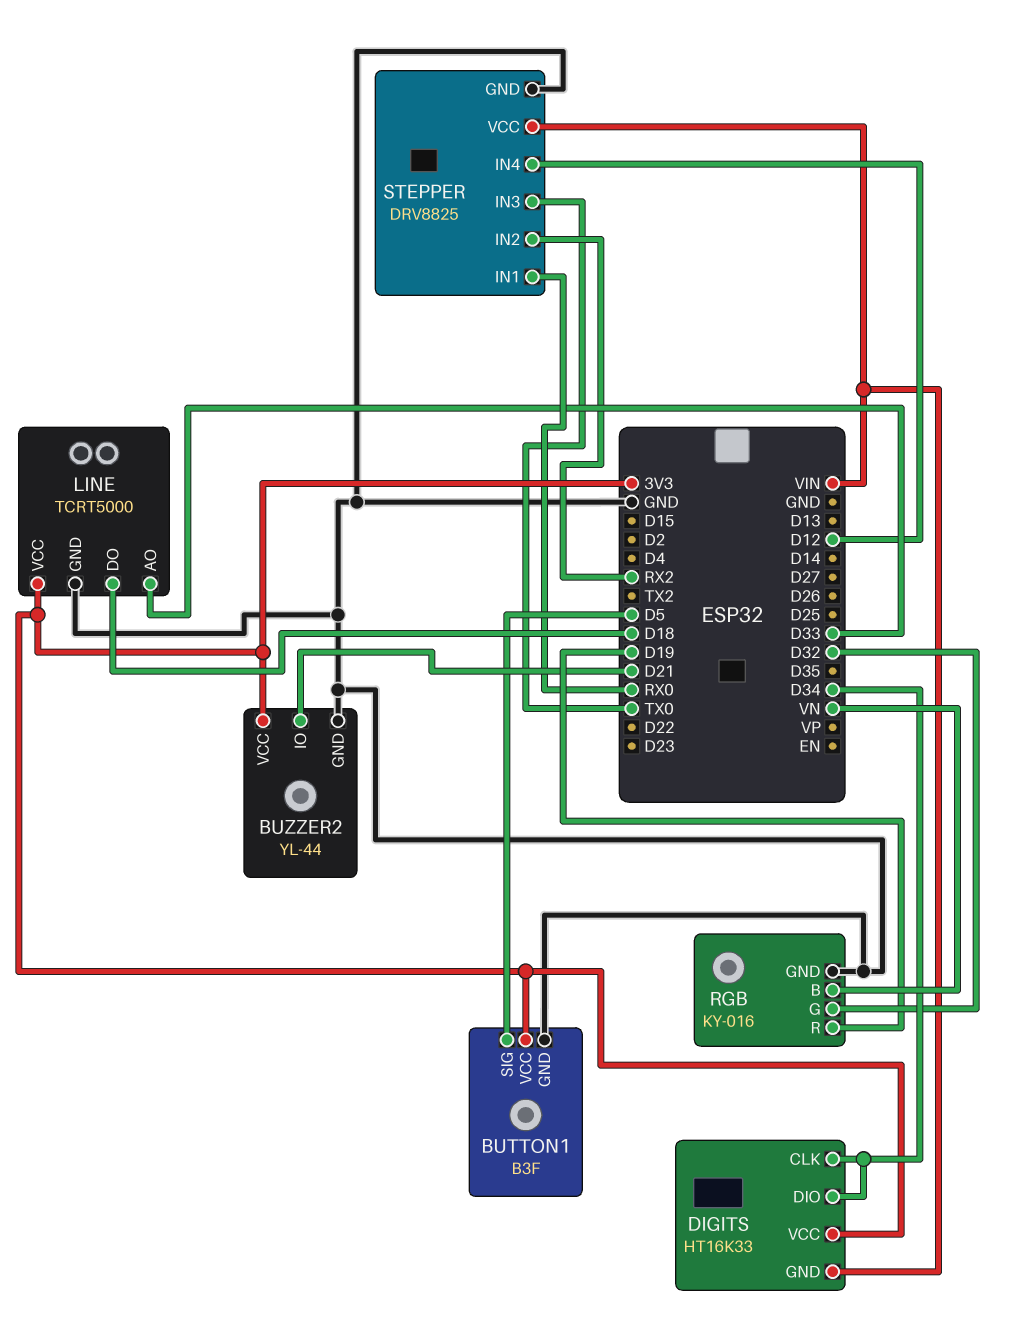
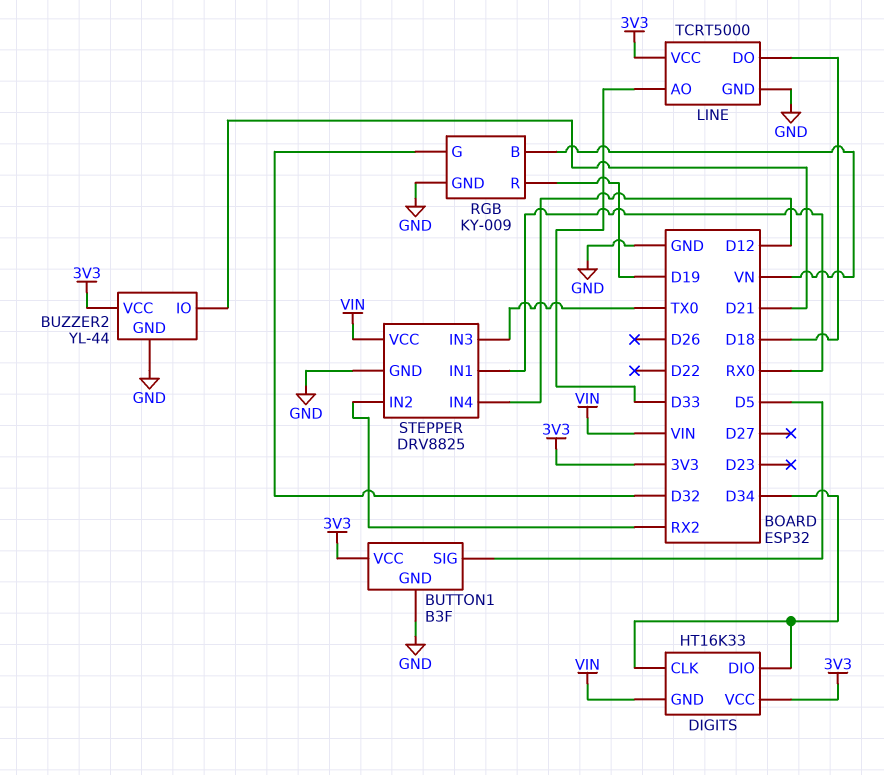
RGB: KY-016 -> KY-009

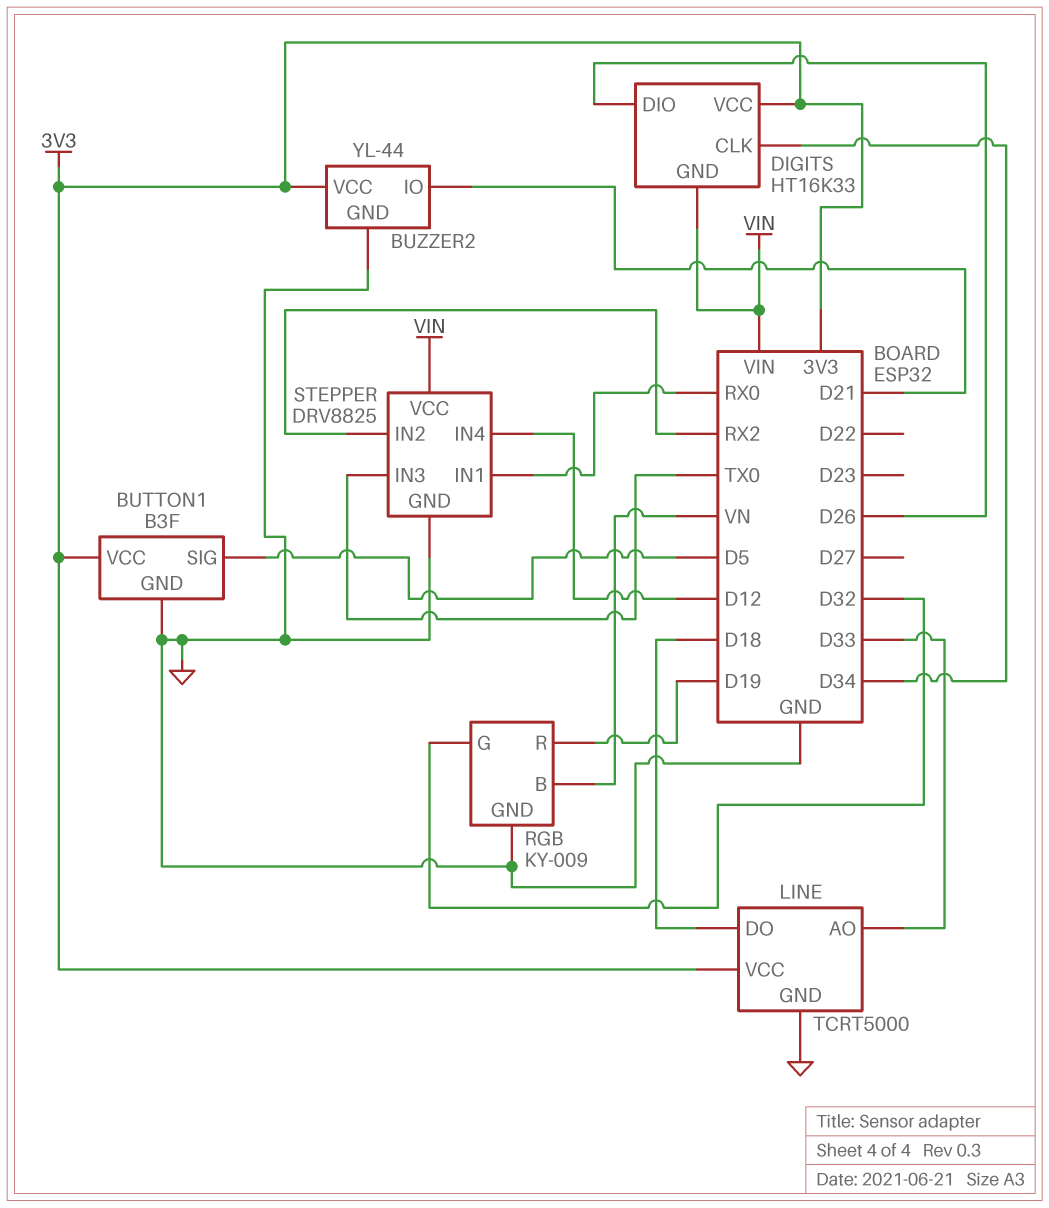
DIGITS pin DIO: D34 -> D26

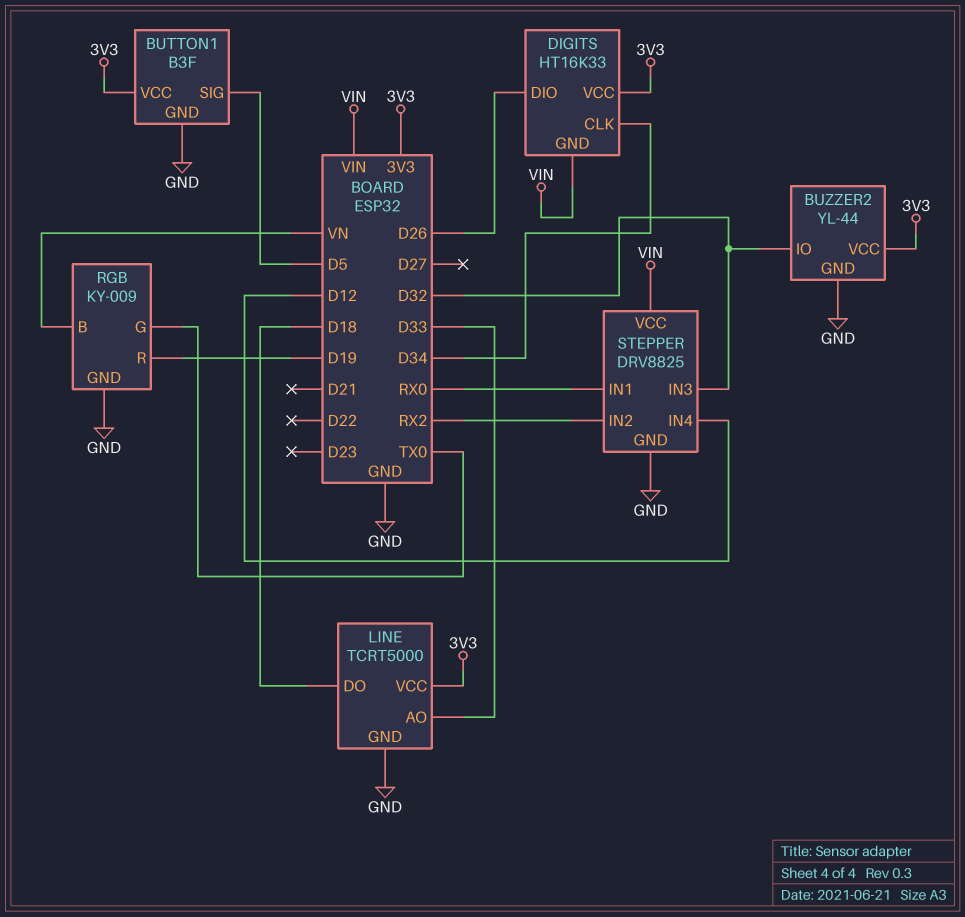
BUZZER2 pin IO: D21 -> D32
RGB pin G: D32 -> TX0
STEPPER pin IN3: TX0 -> D32

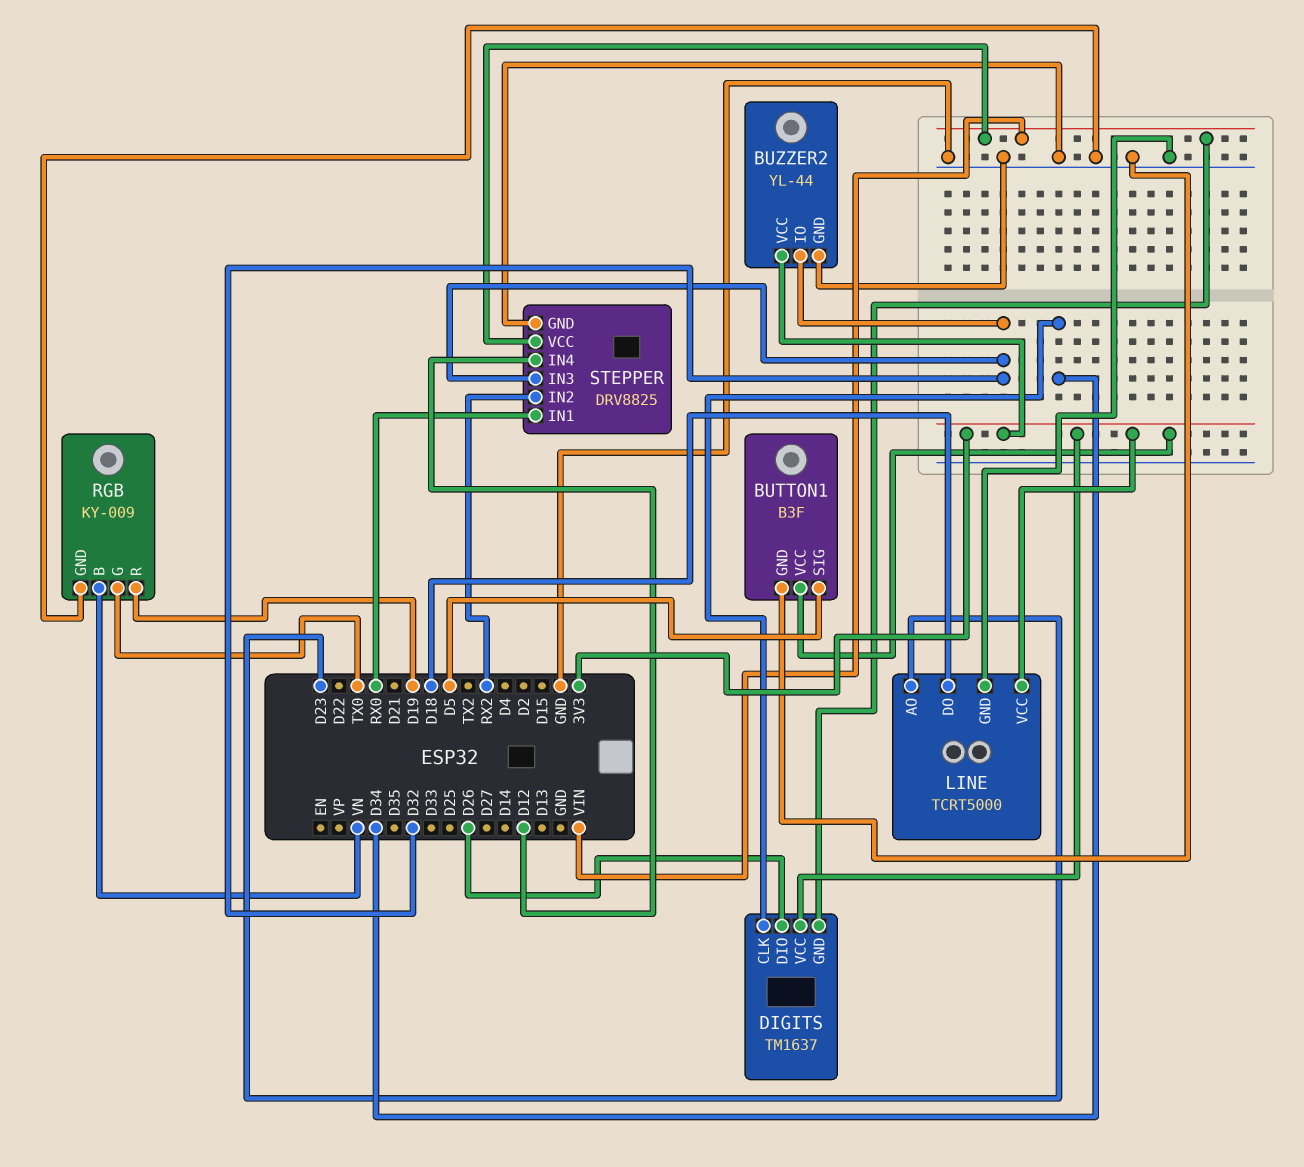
DIGITS: HT16K33 -> TM1637
LINE pin AO: D33 -> D23

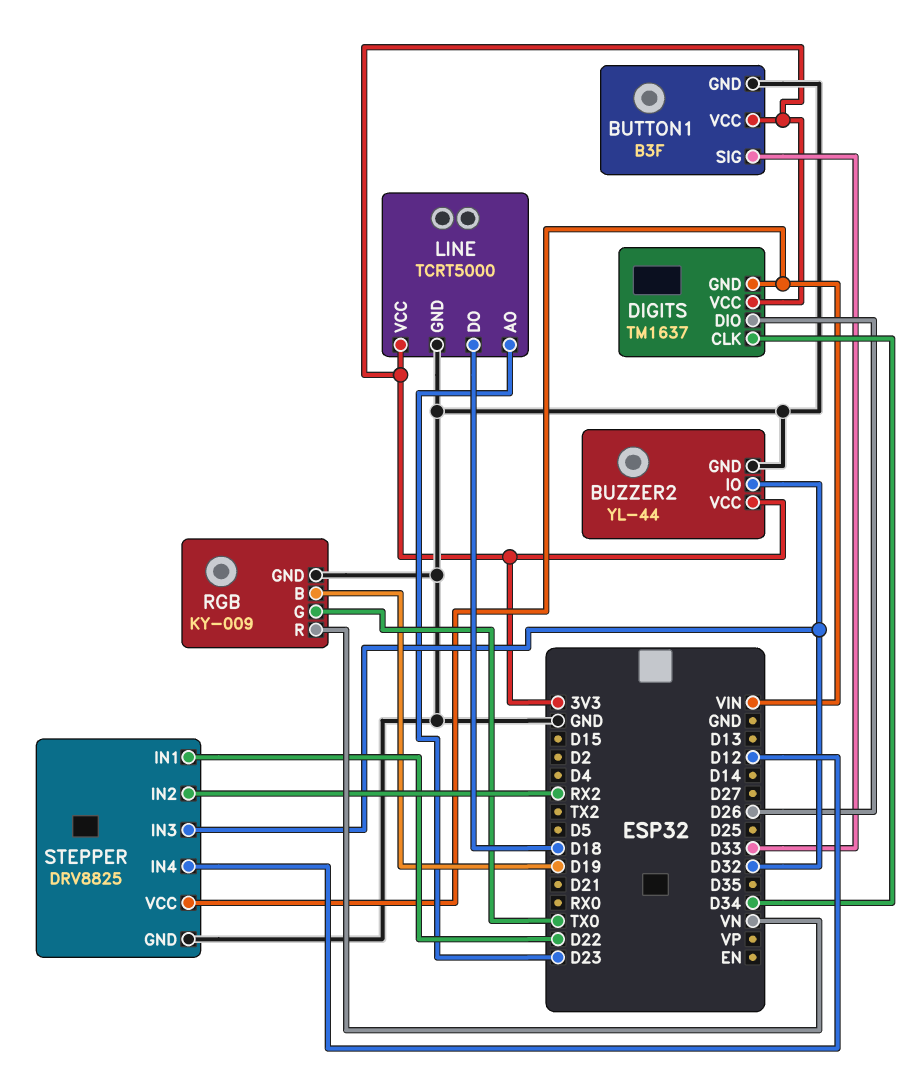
BUTTON1 pin SIG: D5 -> D33
RGB pin B: VN -> D19
RGB pin R: D19 -> VN
STEPPER pin IN1: RX0 -> D22

